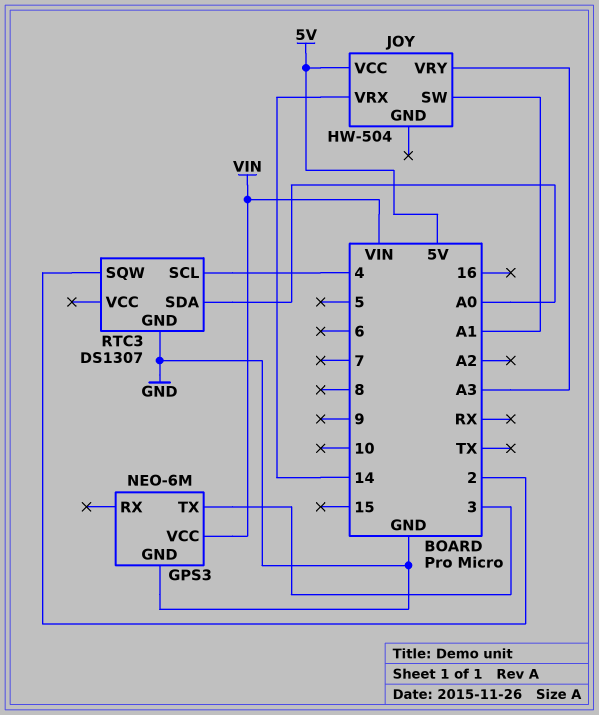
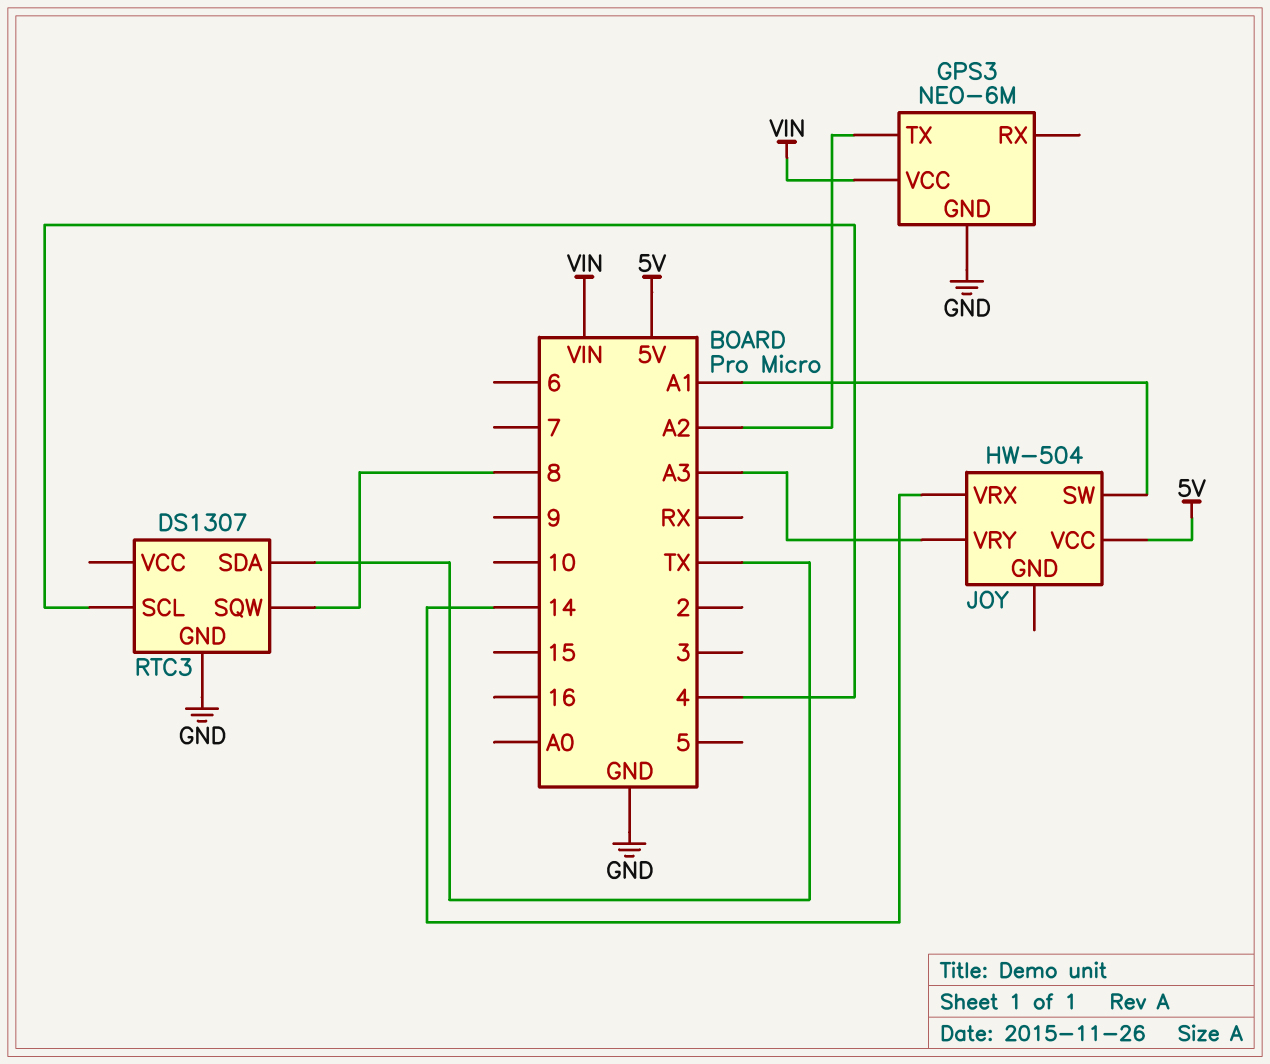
GPS3 pin TX: 3 -> A2
RTC3 pin SDA: A0 -> TX
RTC3 pin SQW: 2 -> 8

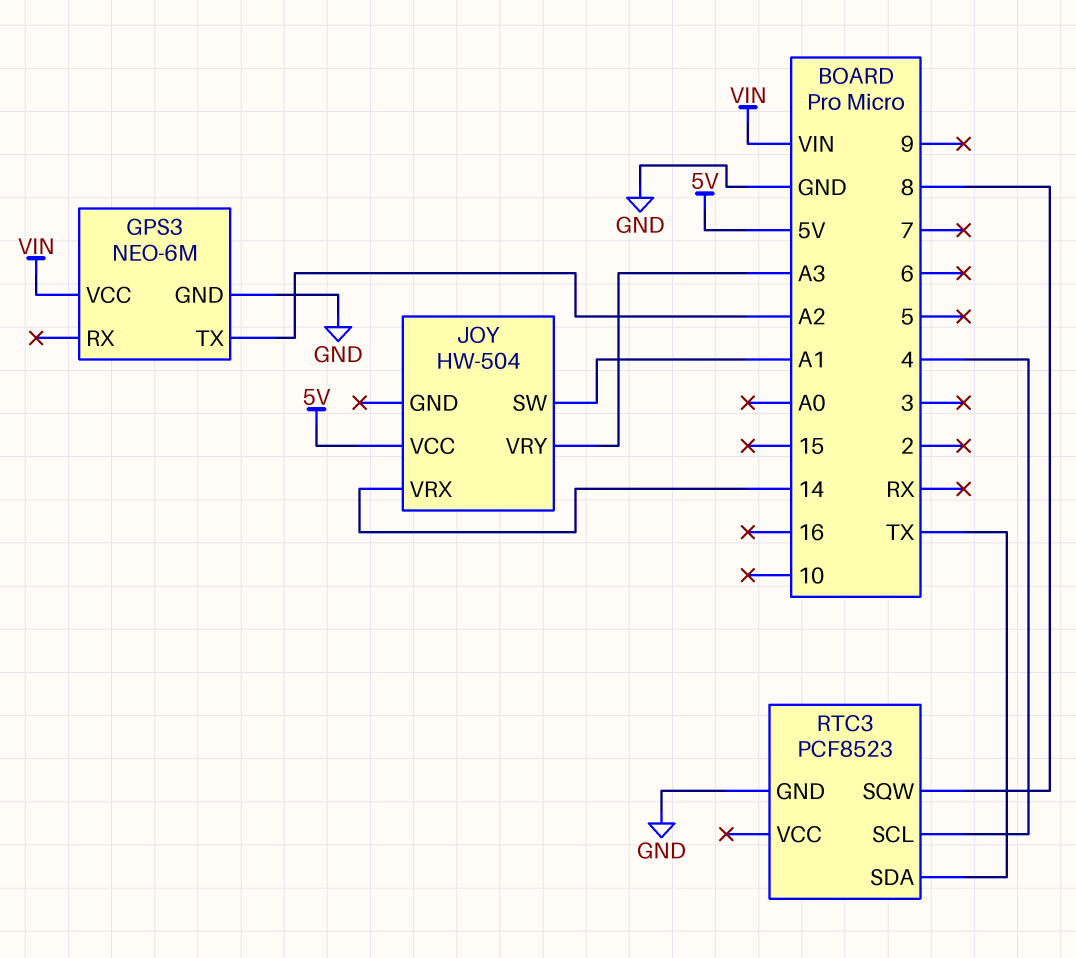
RTC3: DS1307 -> PCF8523

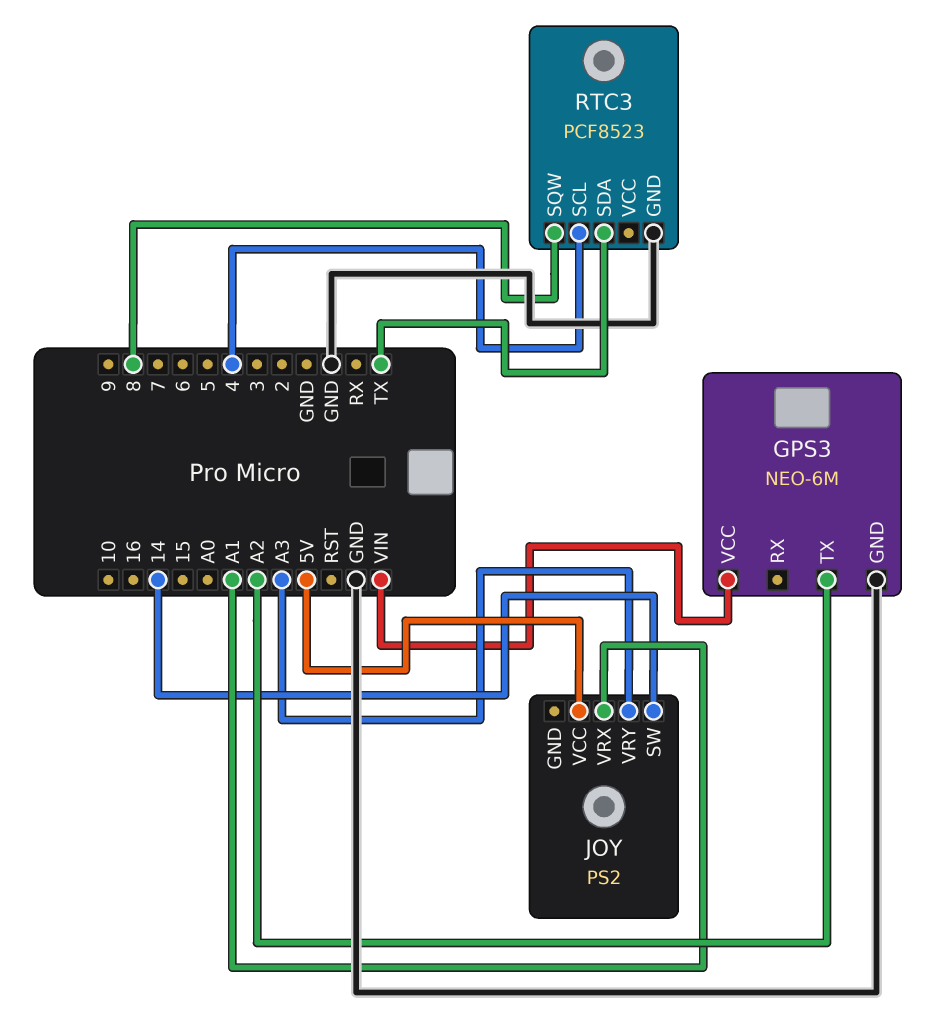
JOY: HW-504 -> PS2
JOY pin SW: A1 -> 14
JOY pin VRX: 14 -> A1

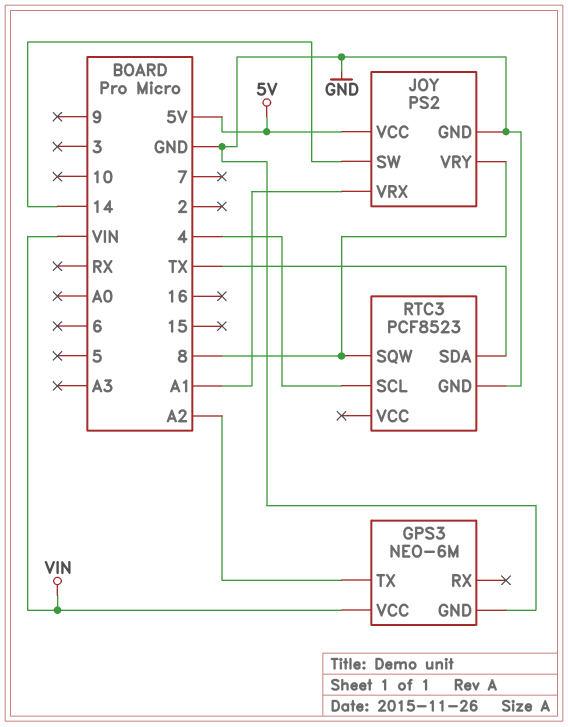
JOY pin GND: none -> GND
JOY pin VRY: A3 -> 8

